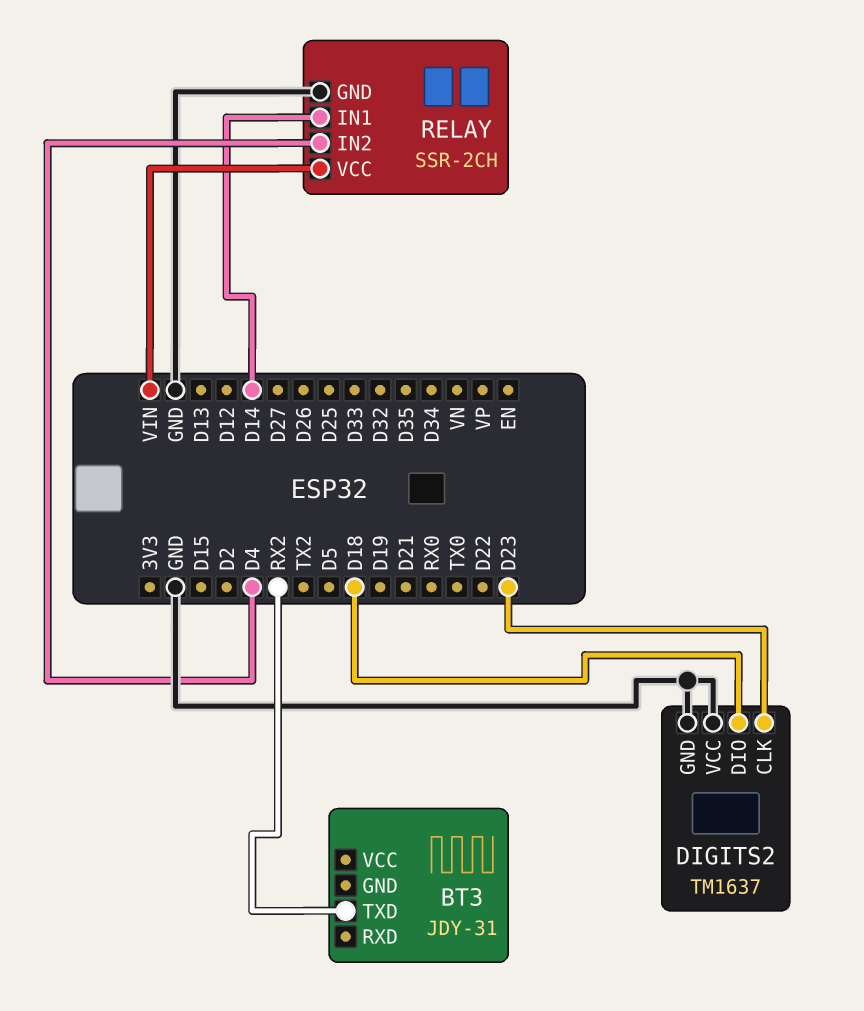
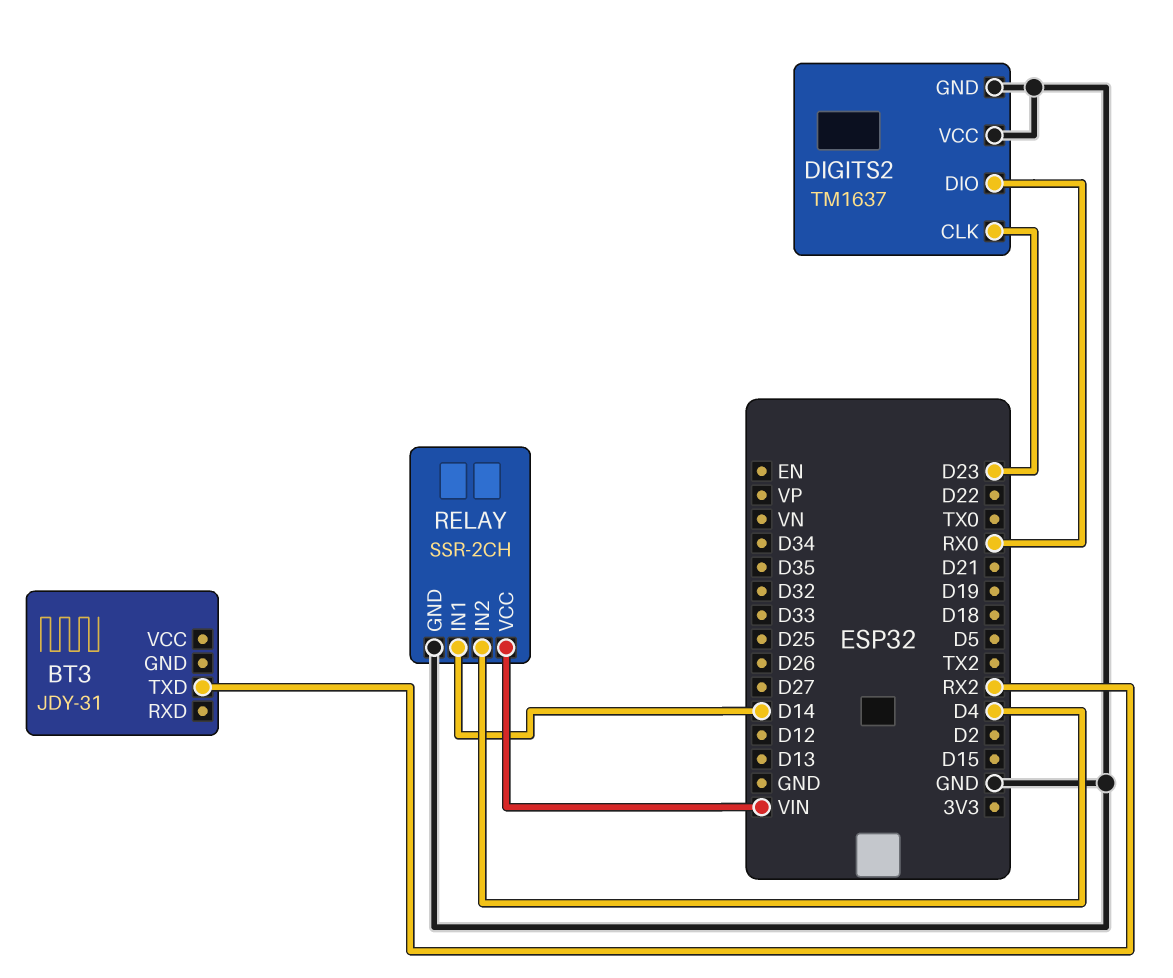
DIGITS2 pin DIO: D18 -> RX0

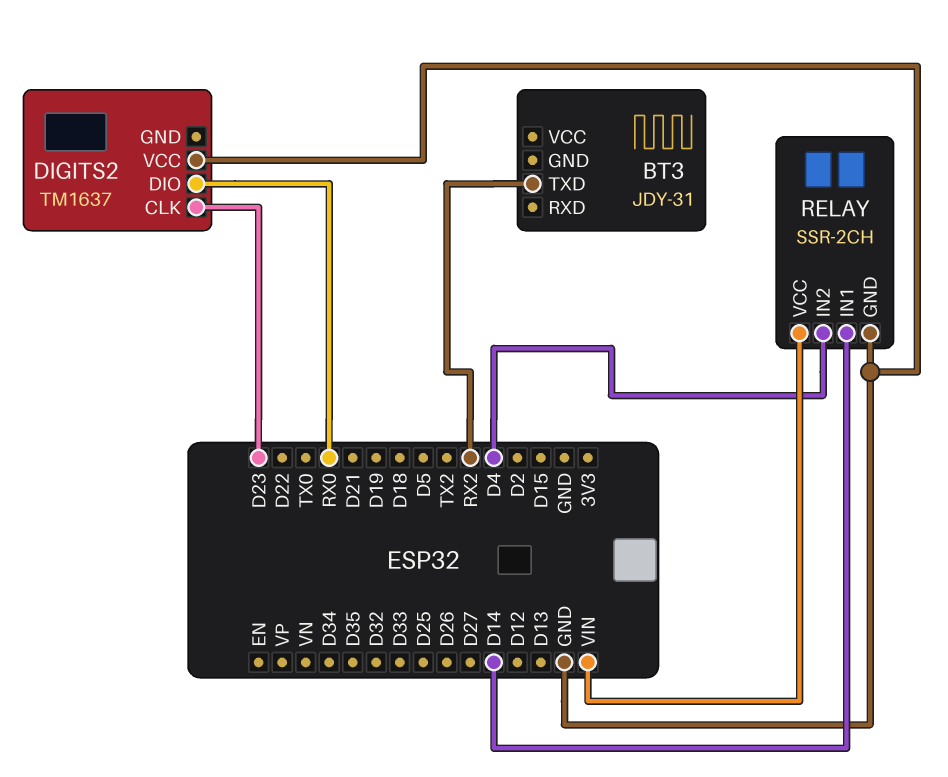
DIGITS2 pin GND: GND -> none

